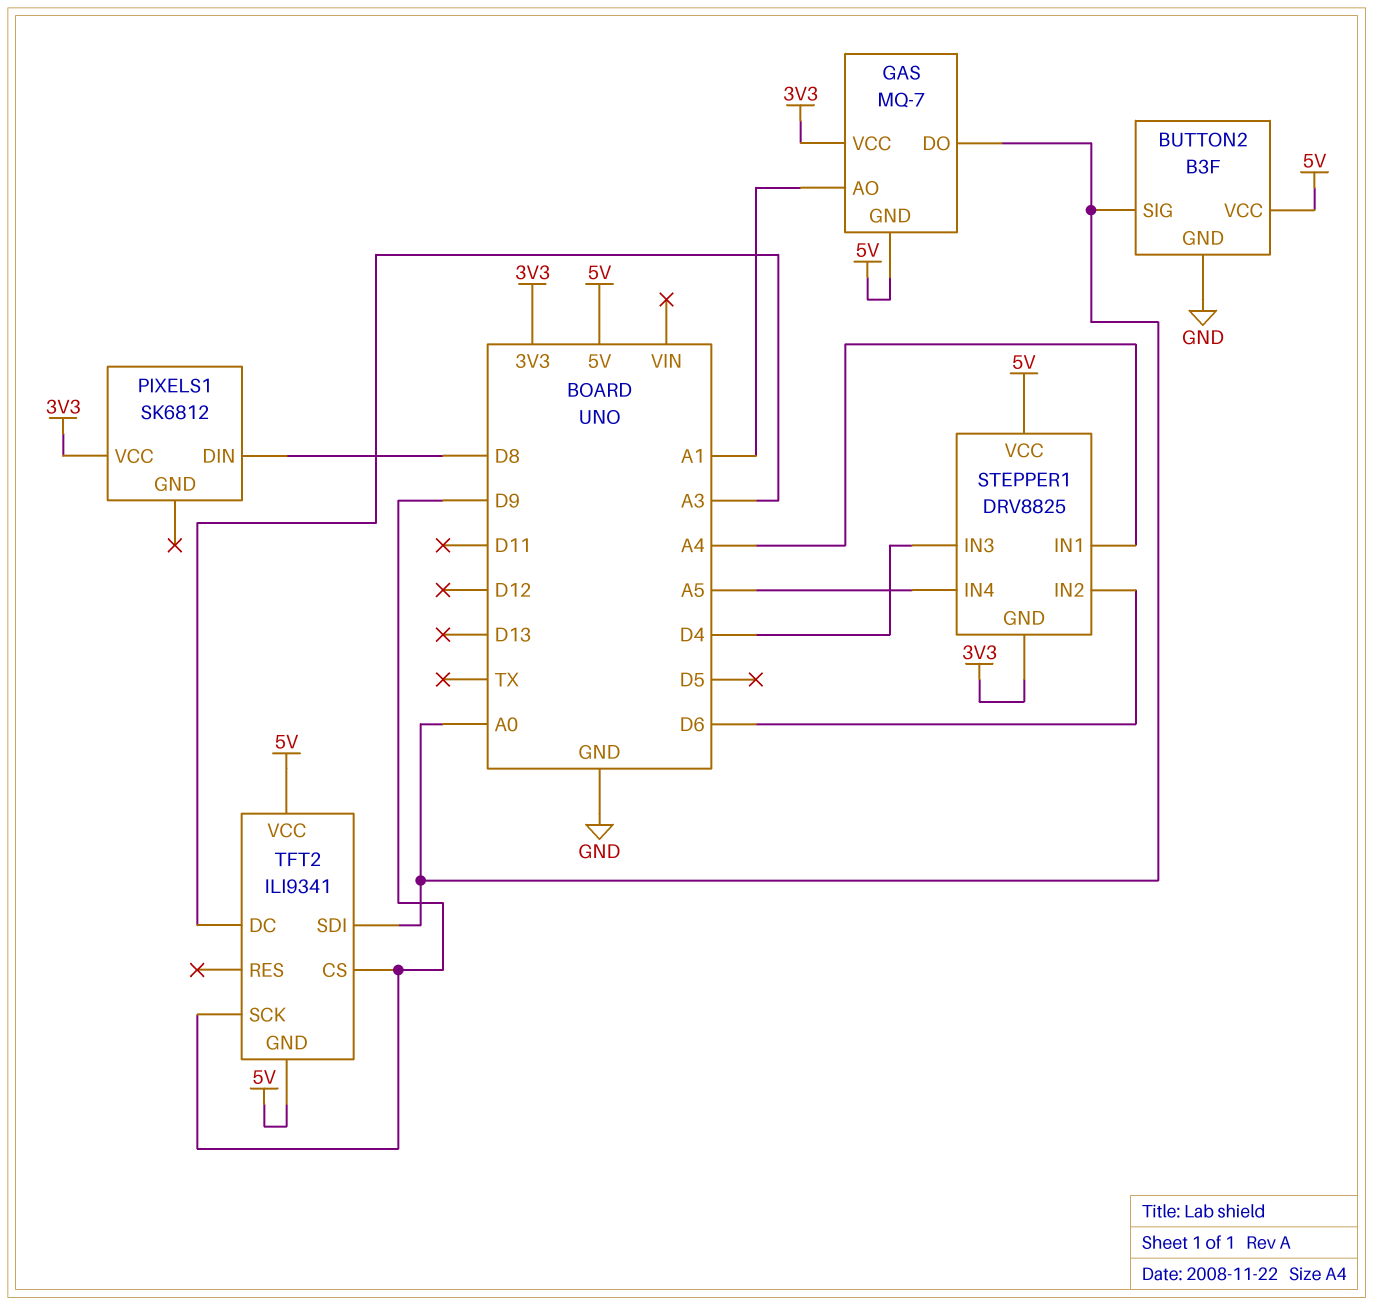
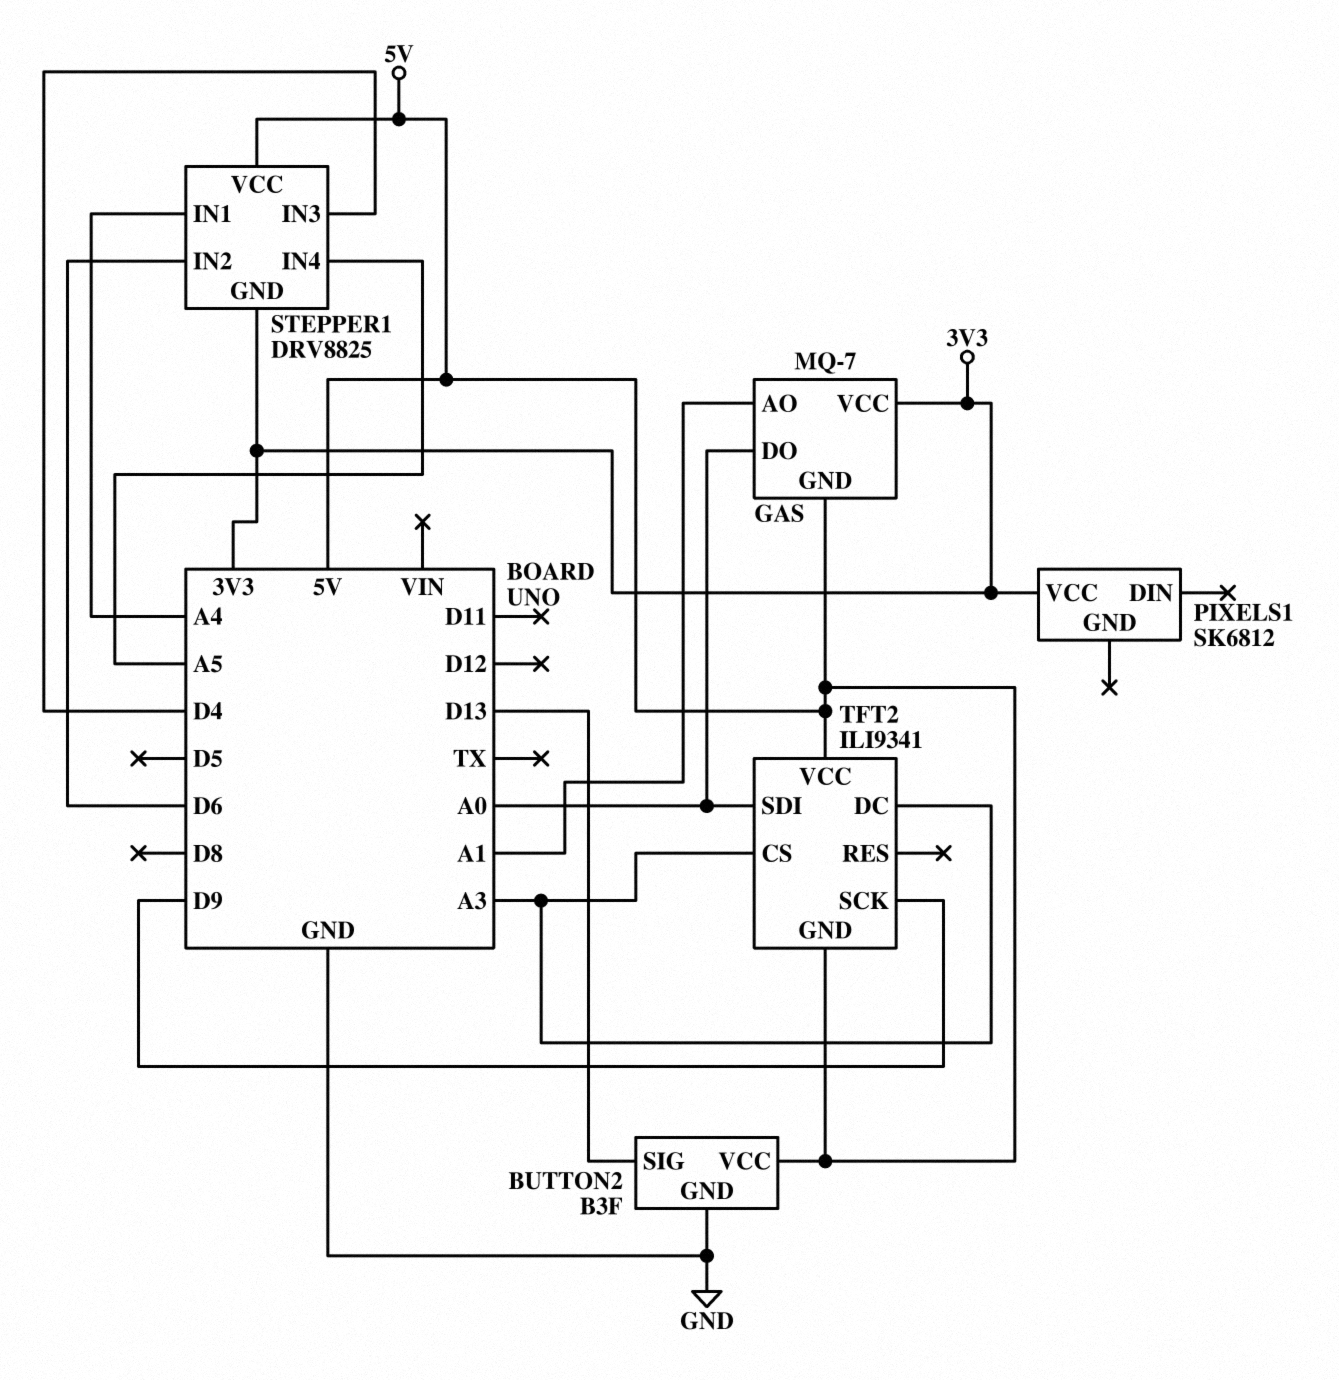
BUTTON2 pin SIG: A0 -> D13
PIXELS1 pin DIN: D8 -> none
TFT2 pin CS: D9 -> A3

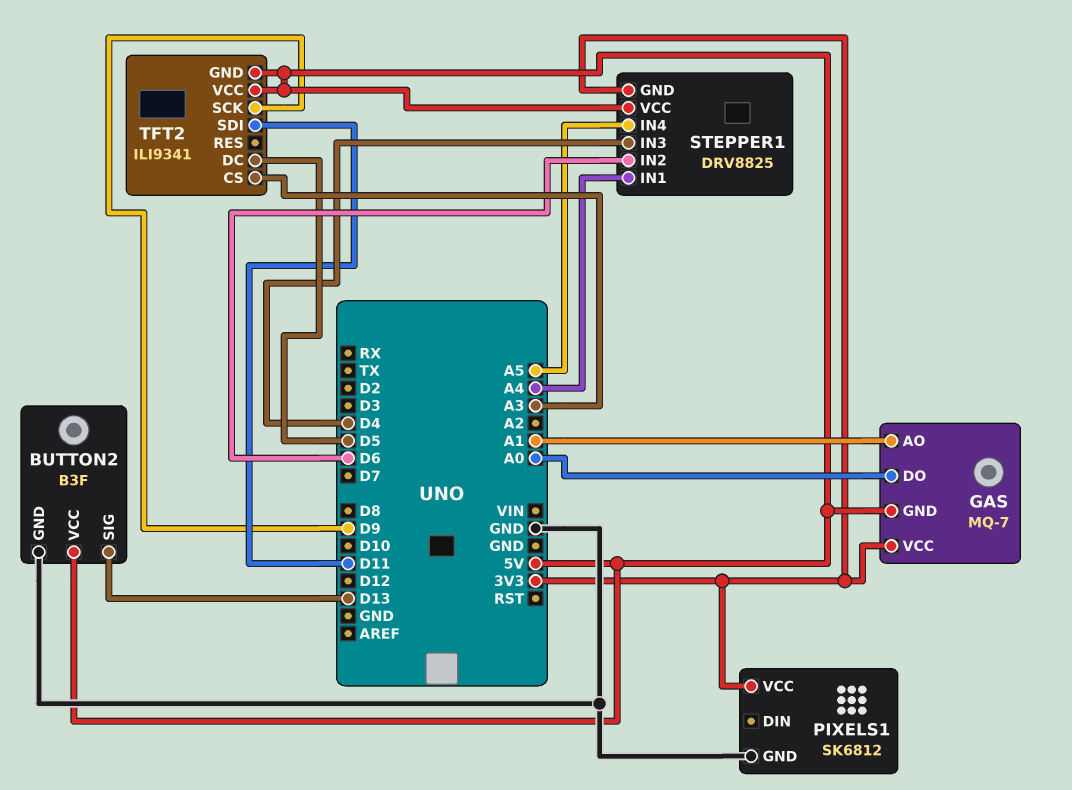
PIXELS1 pin GND: none -> GND
TFT2 pin DC: A3 -> D5
TFT2 pin SDI: A0 -> D11

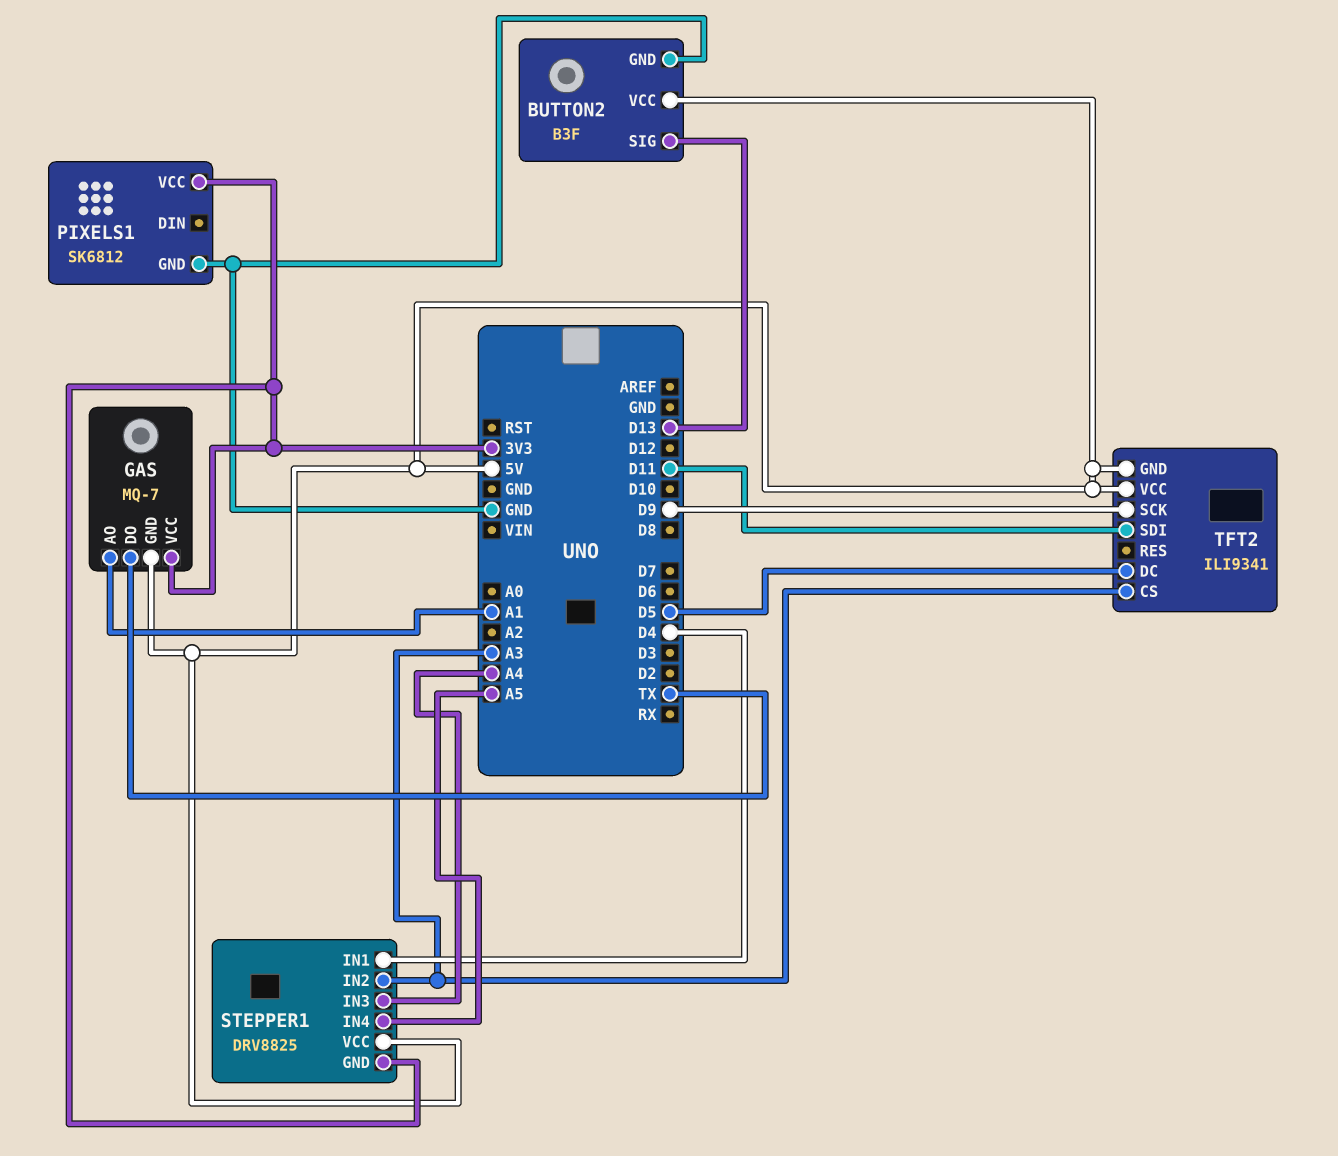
GAS pin DO: A0 -> TX
STEPPER1 pin IN1: A4 -> D4
STEPPER1 pin IN2: D6 -> A3
STEPPER1 pin IN3: D4 -> A4

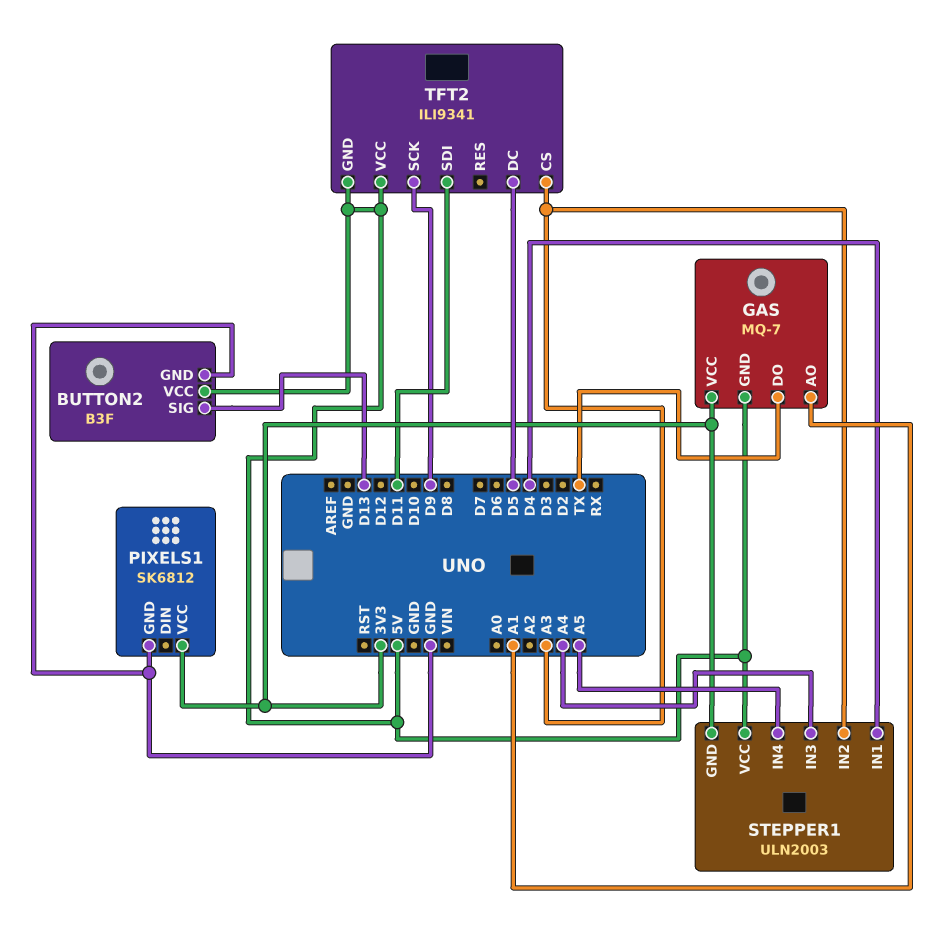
STEPPER1: DRV8825 -> ULN2003

